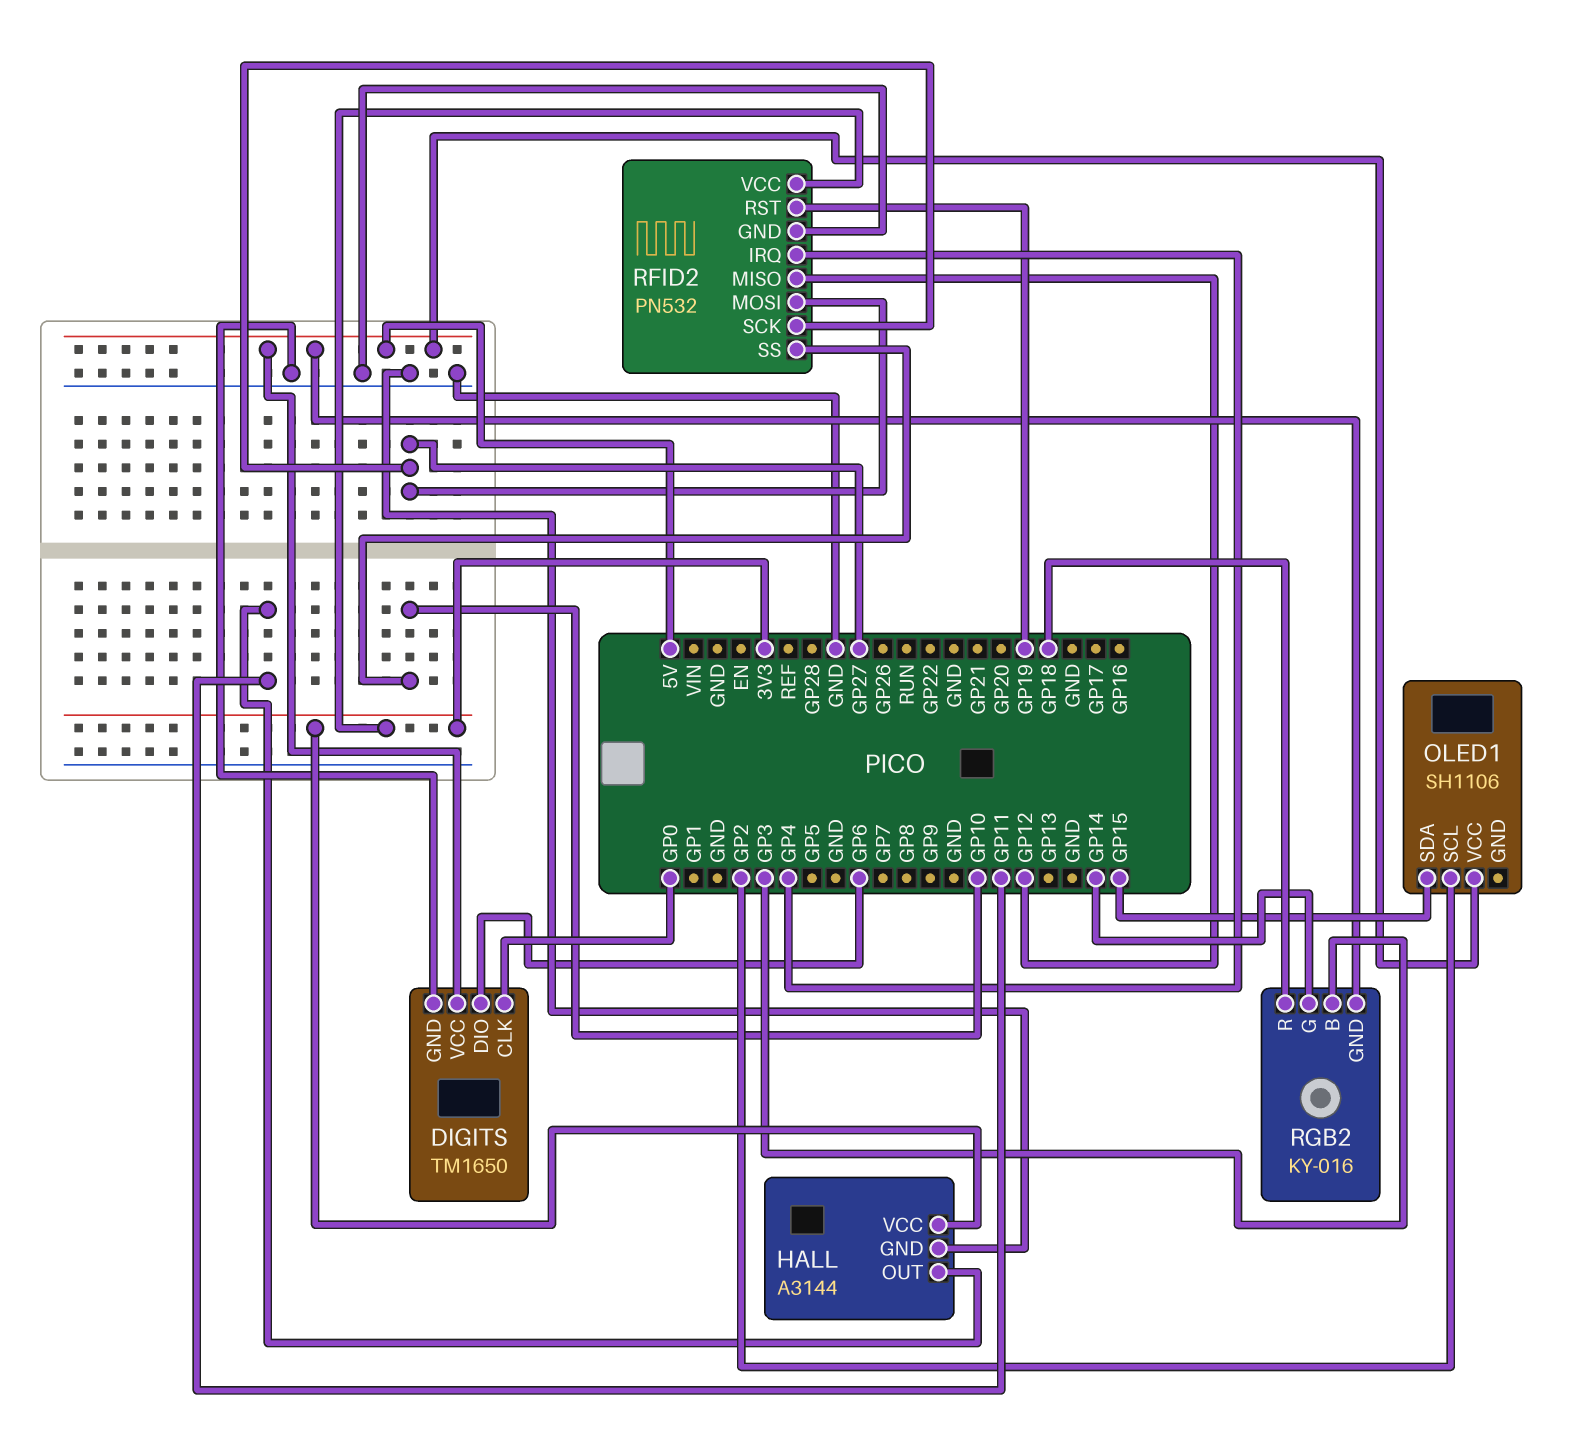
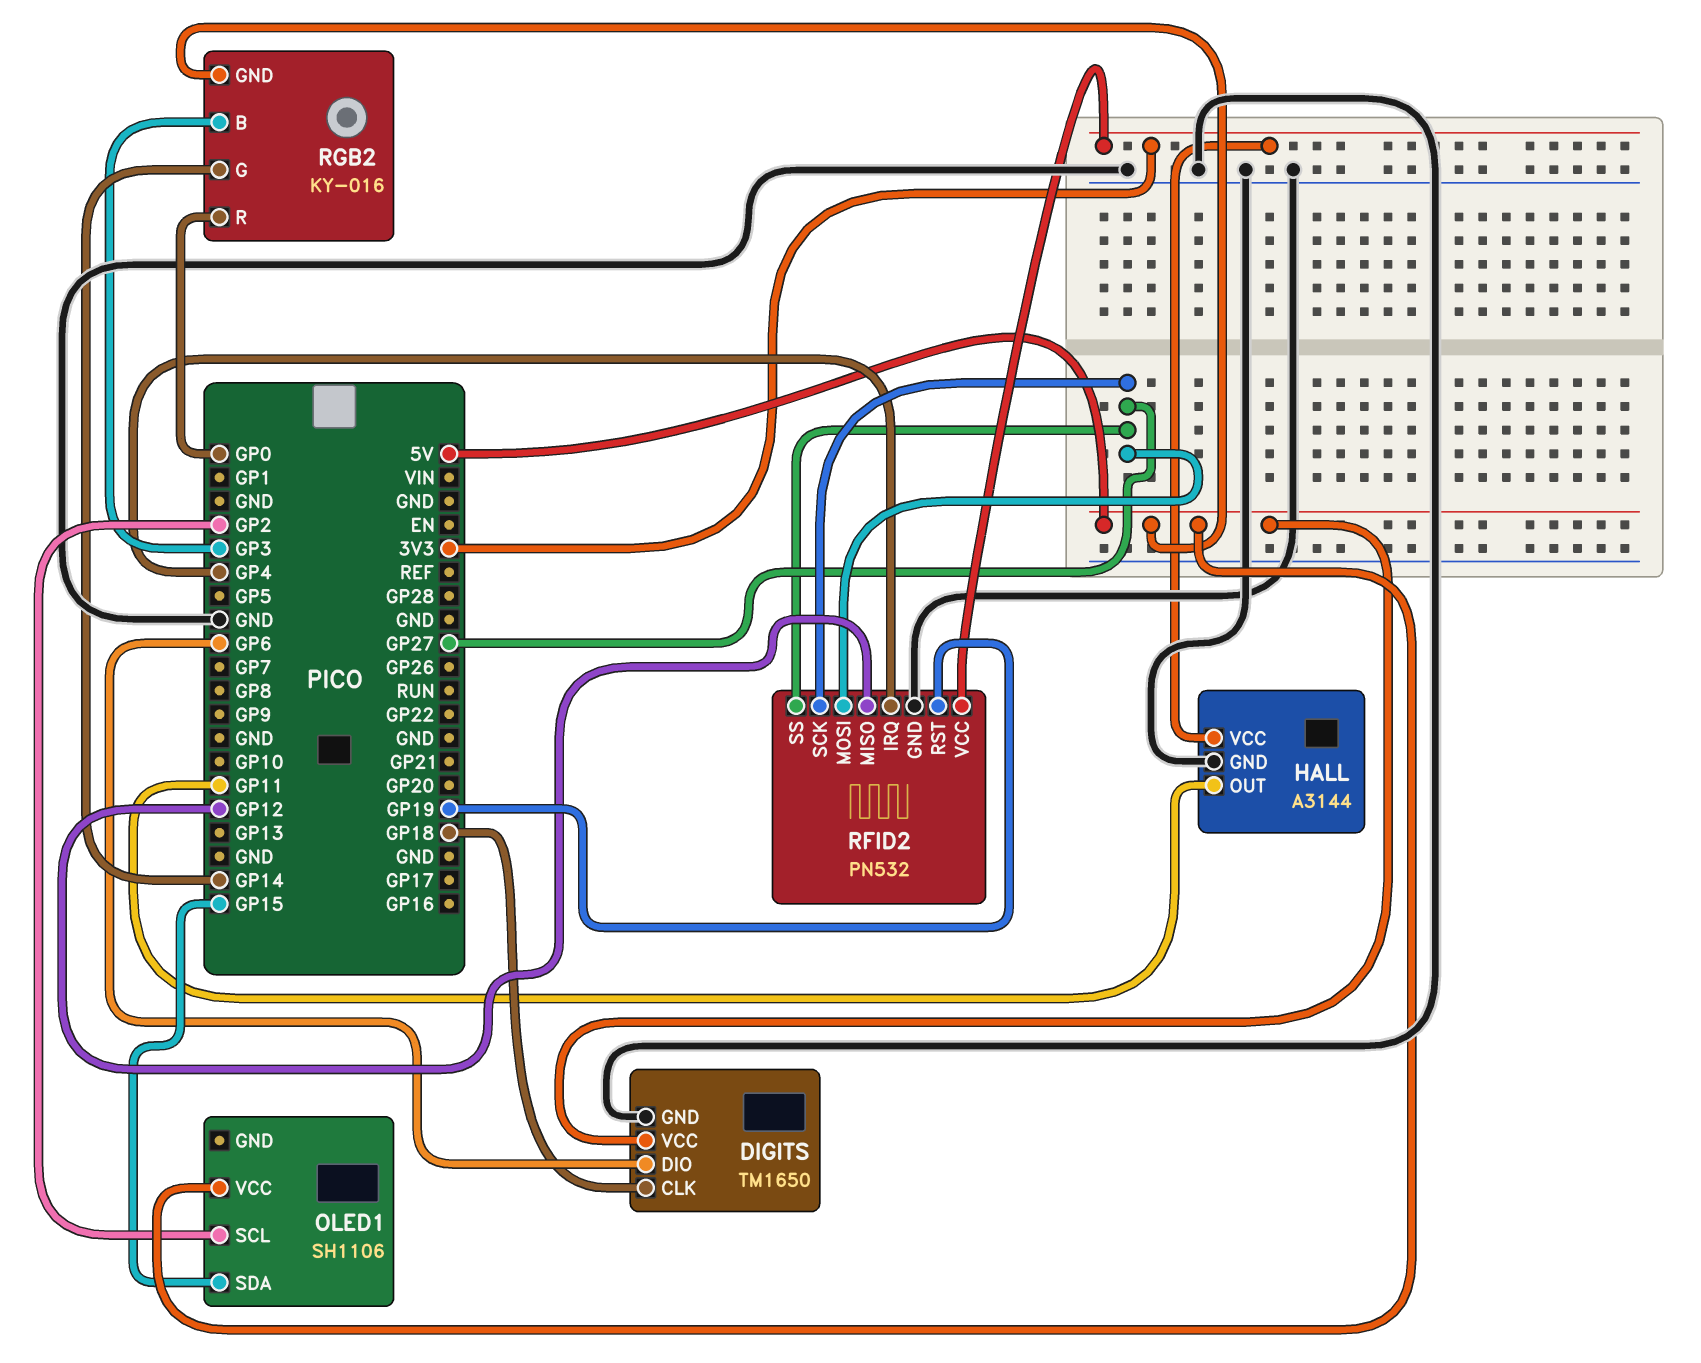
DIGITS pin CLK: GP0 -> GP18
RFID2 pin SS: GP10 -> GP27
RGB2 pin R: GP18 -> GP0

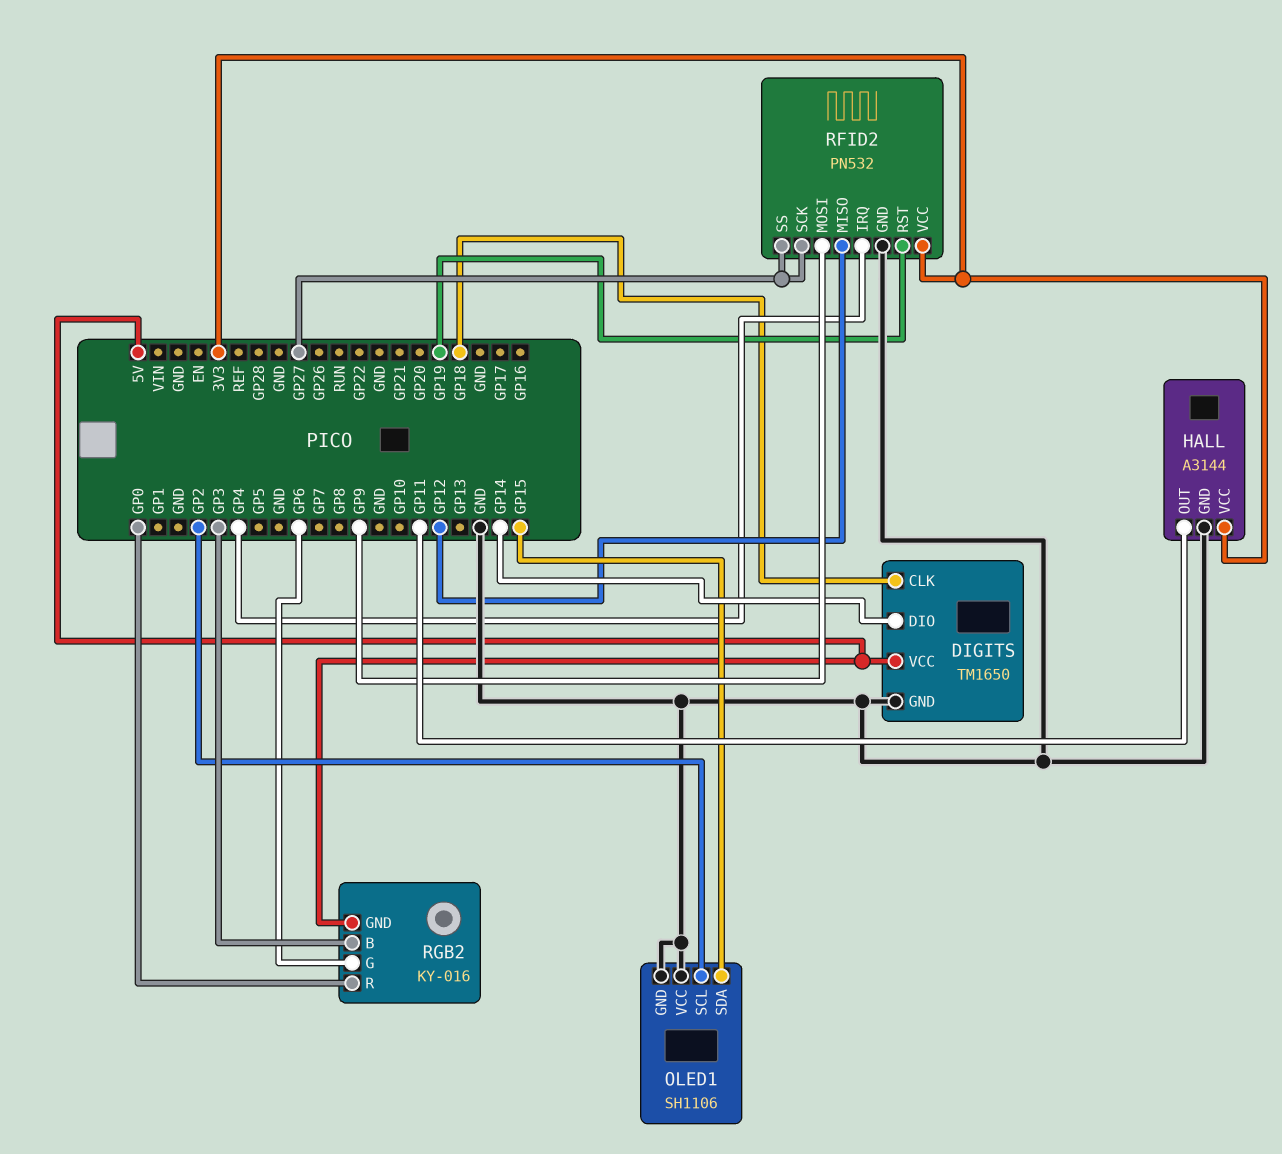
DIGITS pin DIO: GP6 -> GP14
OLED1 pin GND: none -> GND
OLED1 pin VCC: 5V -> GND
RFID2 pin MOSI: GP27 -> GP9
RGB2 pin G: GP14 -> GP6

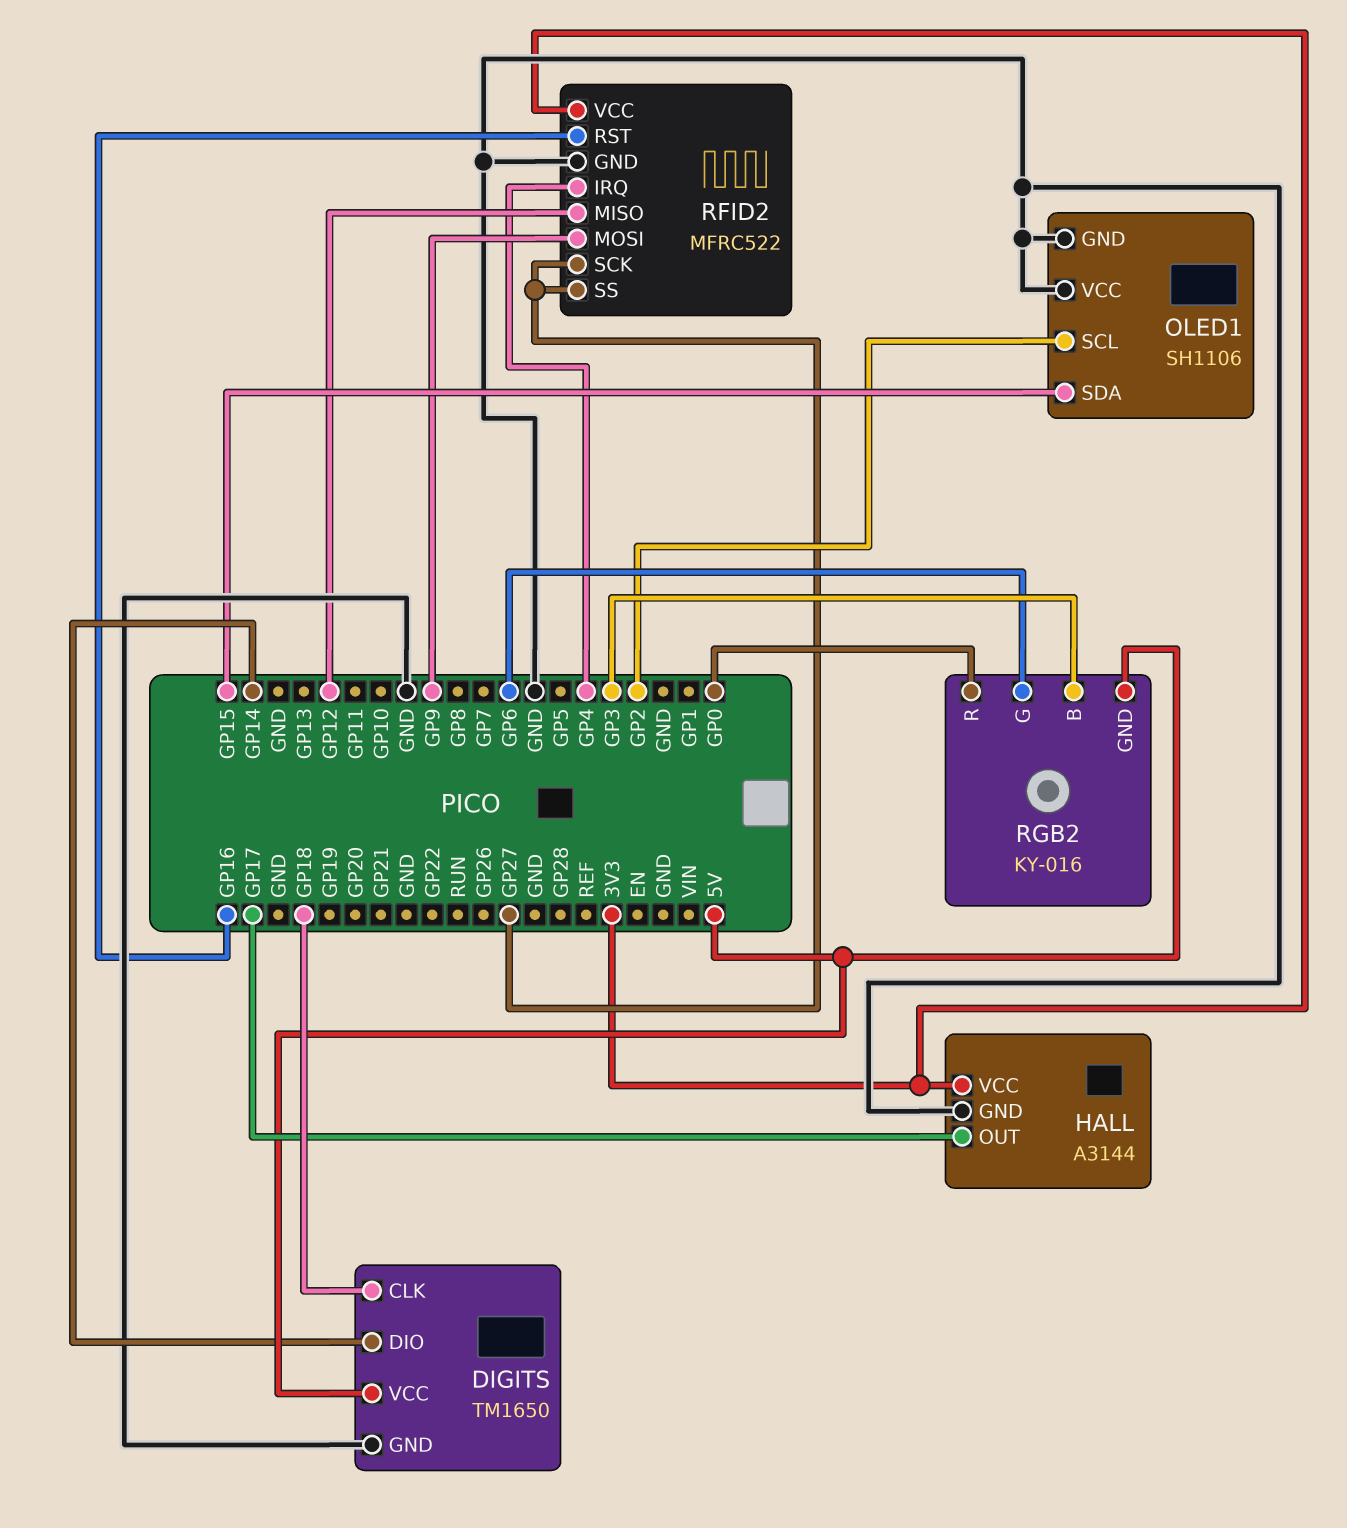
HALL pin OUT: GP11 -> GP17
RFID2: PN532 -> MFRC522
RFID2 pin RST: GP19 -> GP16

